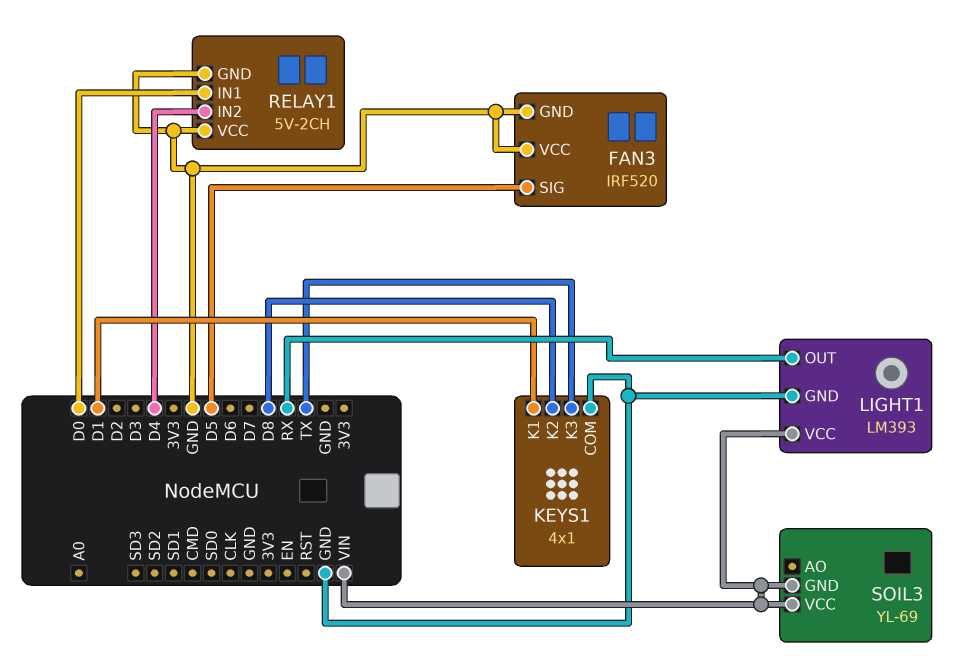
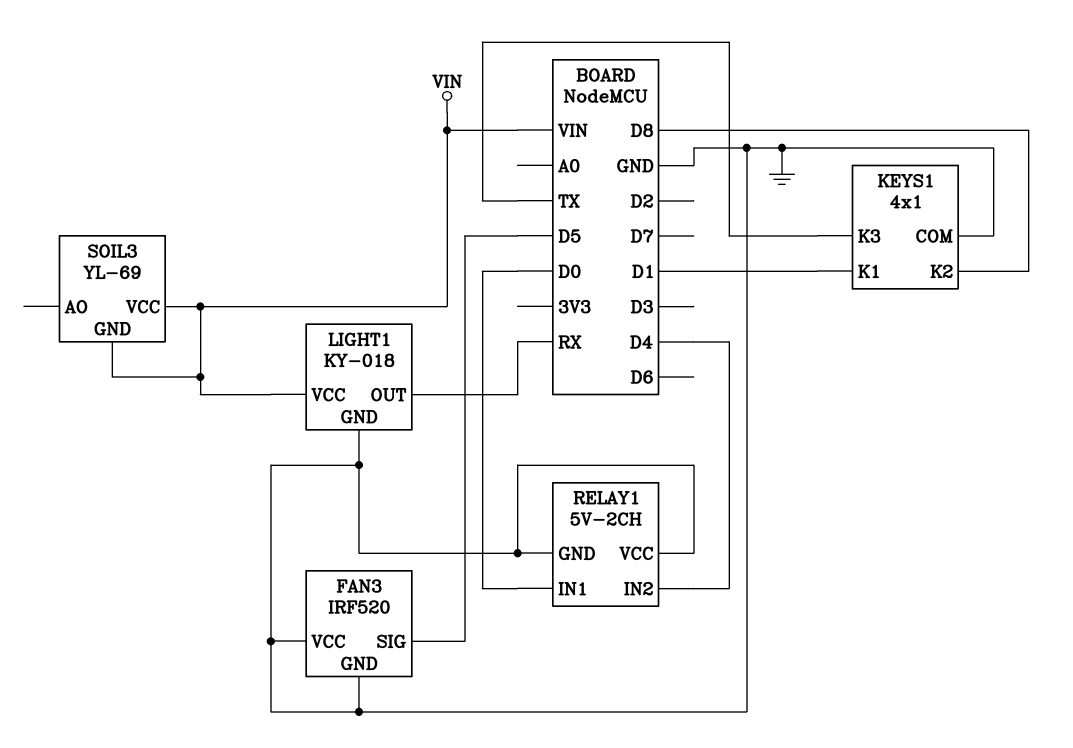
LIGHT1: LM393 -> KY-018

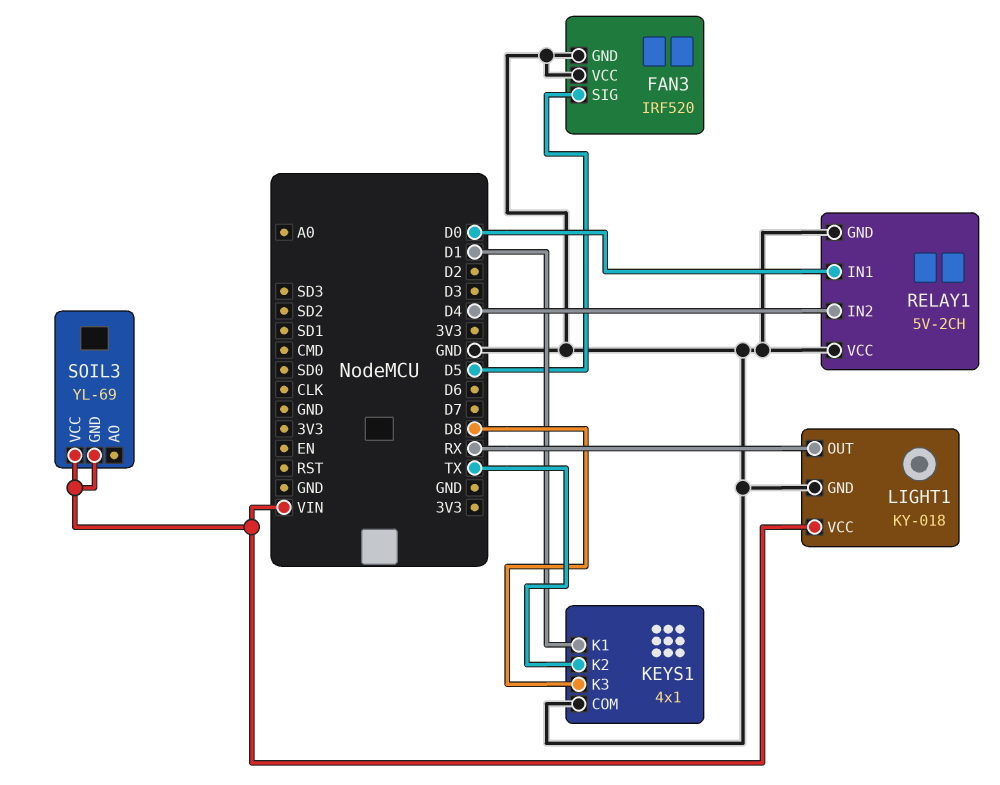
KEYS1 pin K2: D8 -> TX
KEYS1 pin K3: TX -> D8

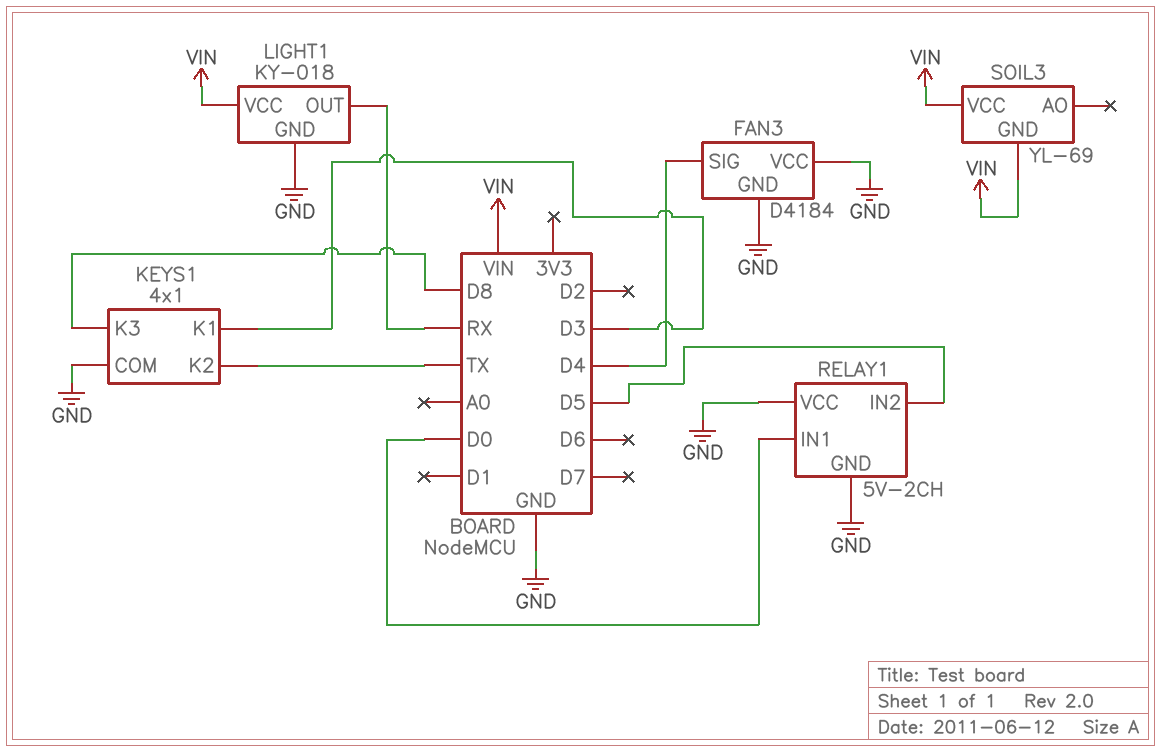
FAN3: IRF520 -> D4184
FAN3 pin SIG: D5 -> D4
KEYS1 pin K1: D1 -> D3
RELAY1 pin IN2: D4 -> D5

